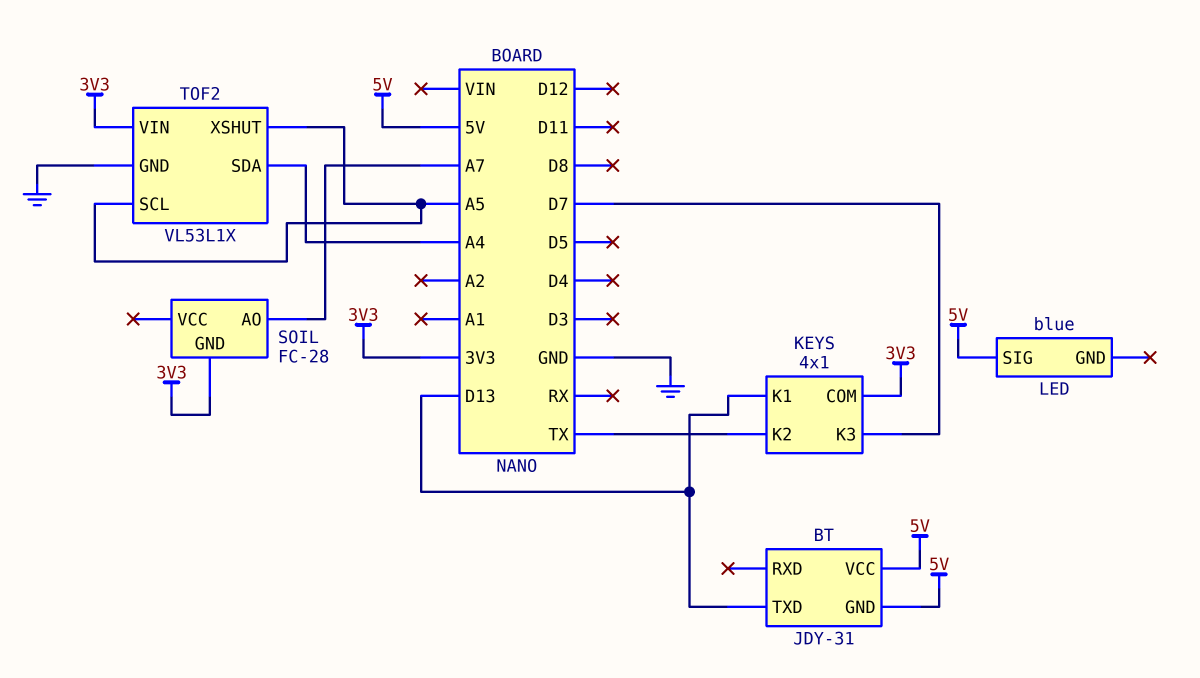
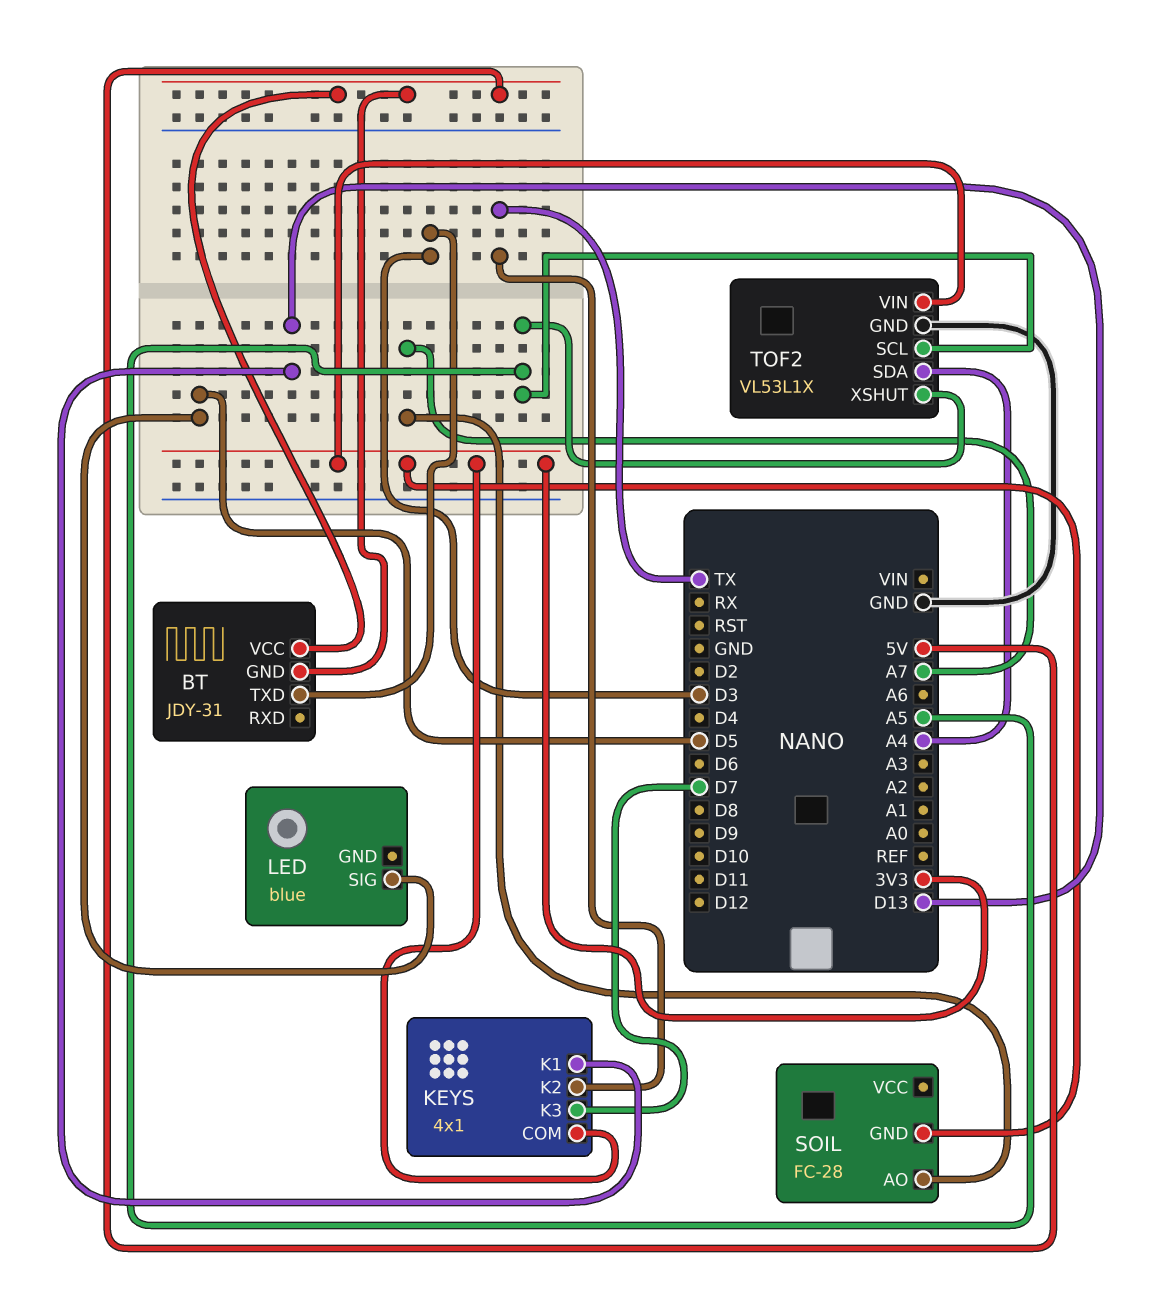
BT pin TXD: D13 -> D3
LED pin SIG: 5V -> D5

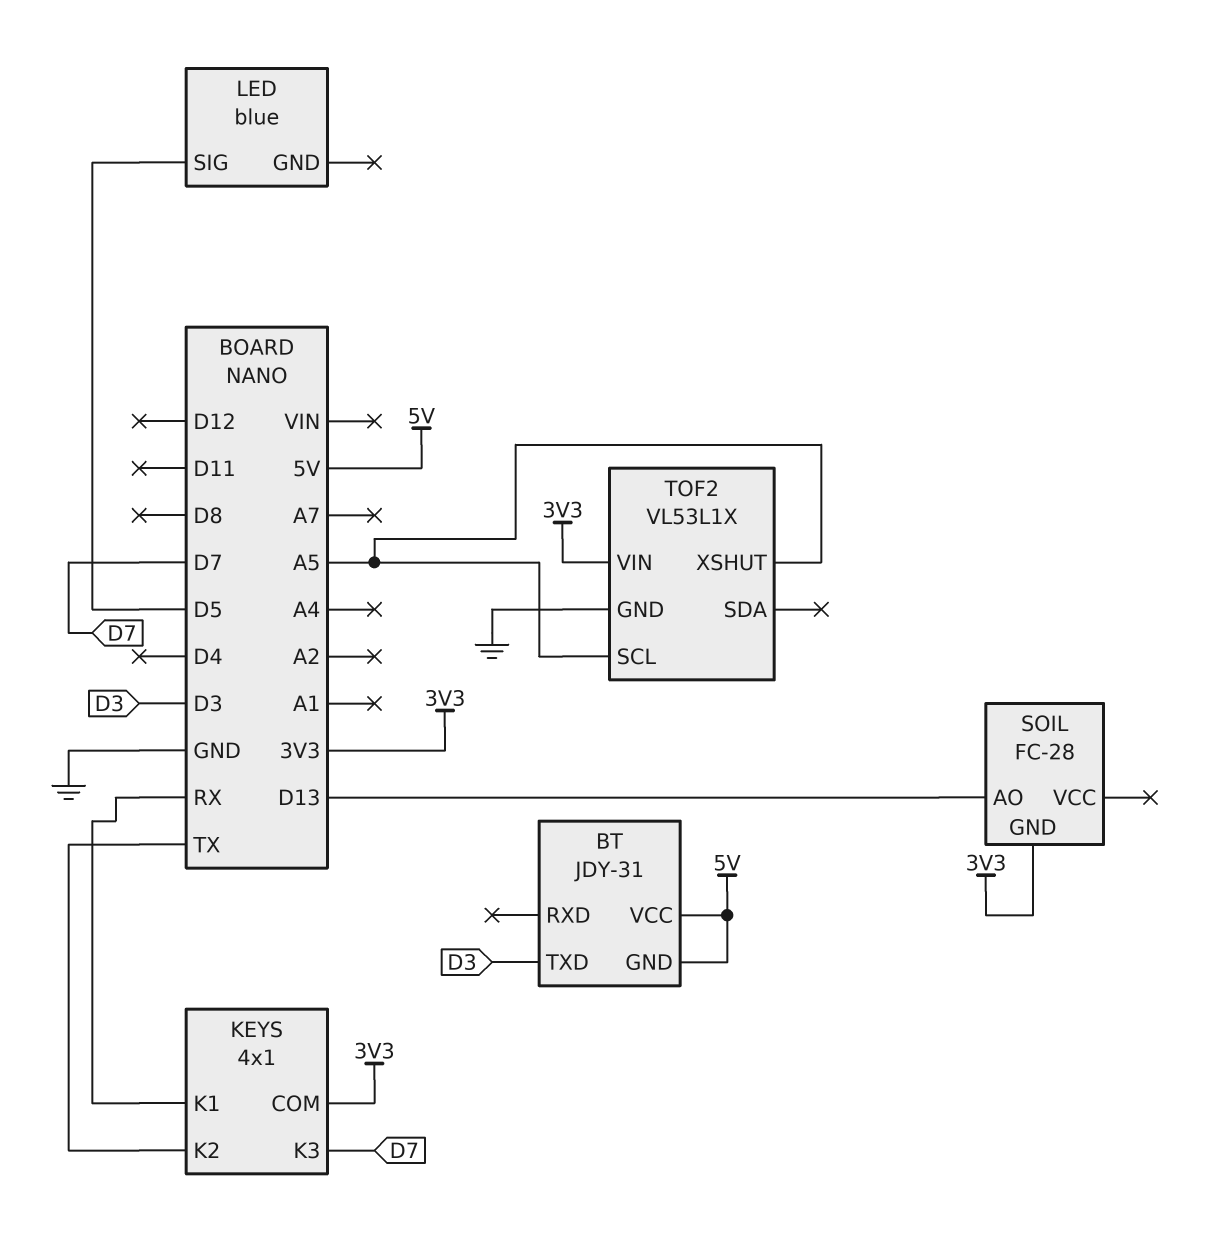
KEYS pin K1: D13 -> RX
SOIL pin AO: A7 -> D13
TOF2 pin SDA: A4 -> none

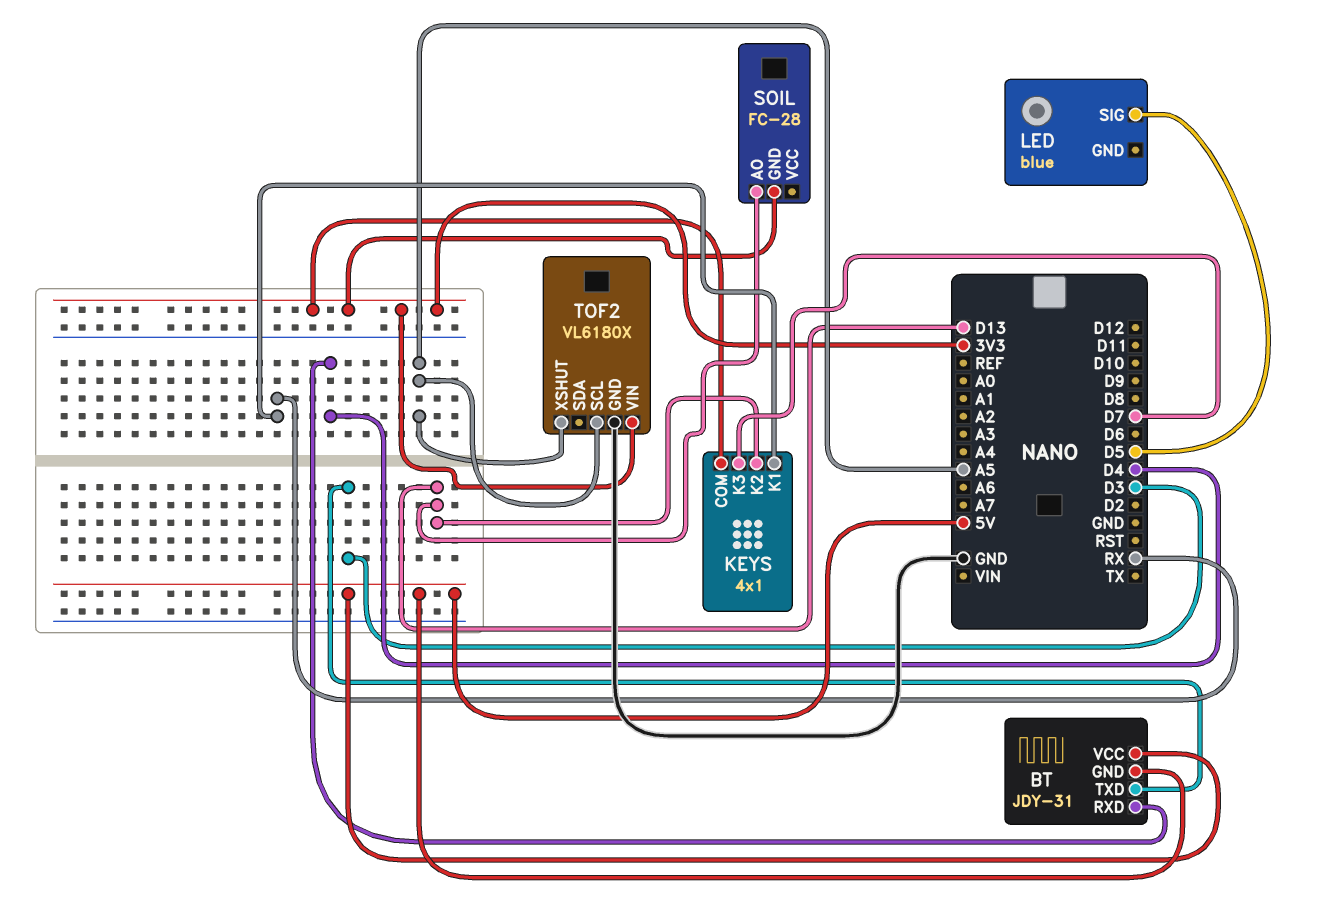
BT pin RXD: none -> D4
KEYS pin K2: TX -> D13
TOF2: VL53L1X -> VL6180X

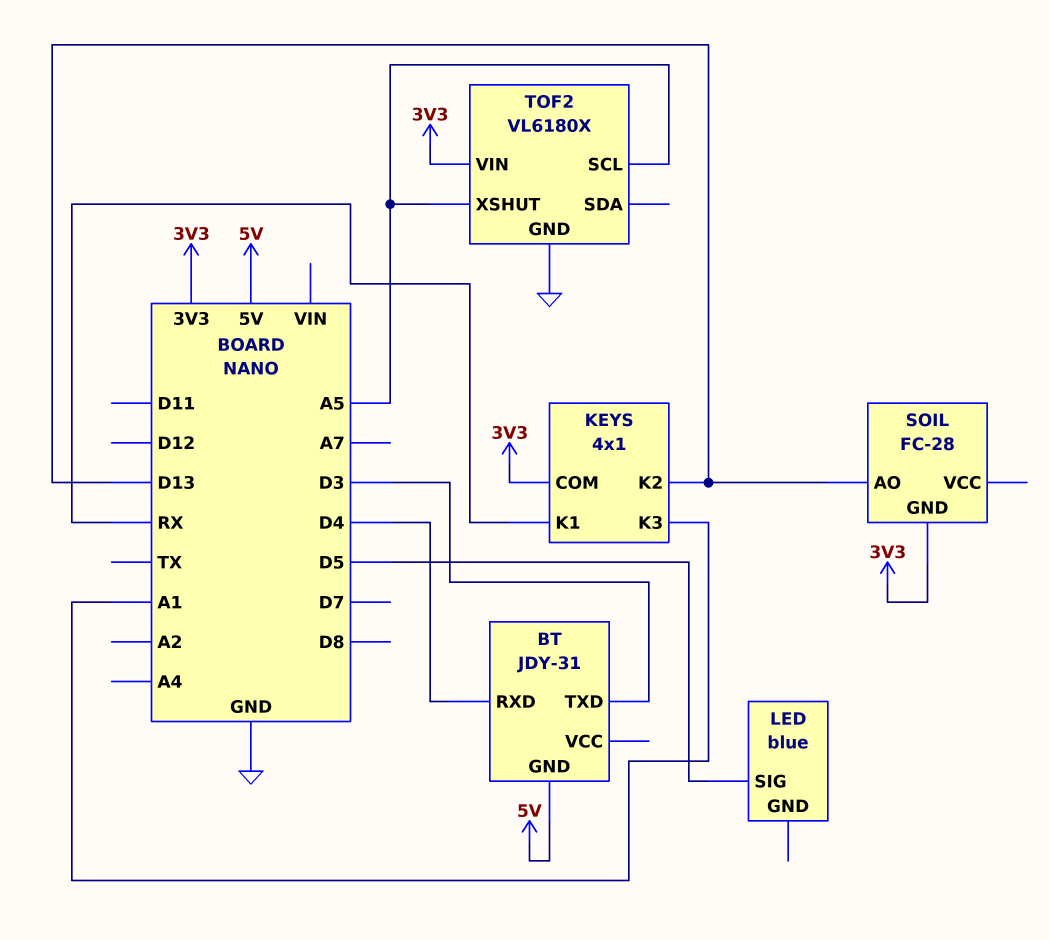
BT pin VCC: 5V -> none
KEYS pin K3: D7 -> A1

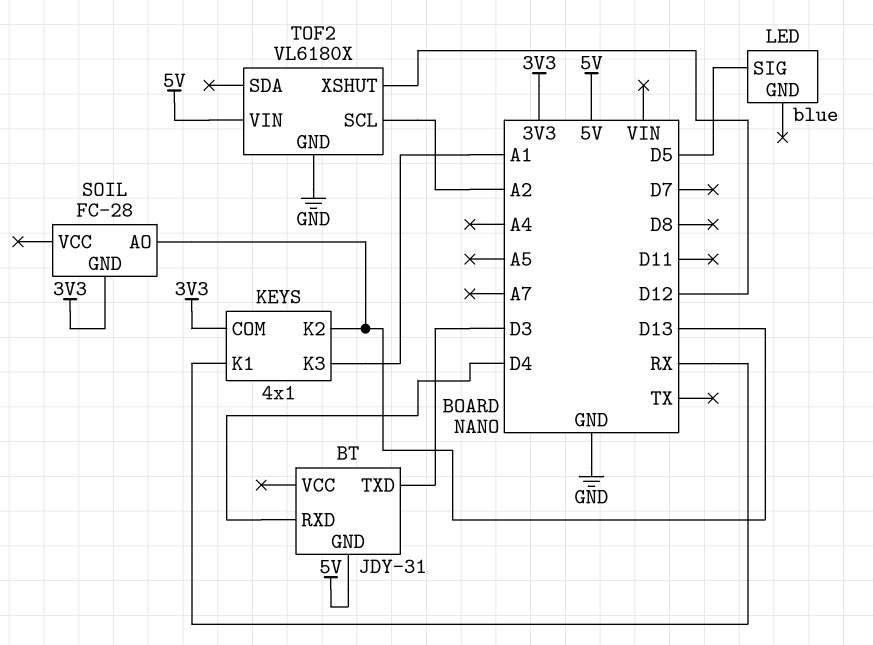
TOF2 pin SCL: A5 -> A2
TOF2 pin VIN: 3V3 -> 5V
TOF2 pin XSHUT: A5 -> D12

